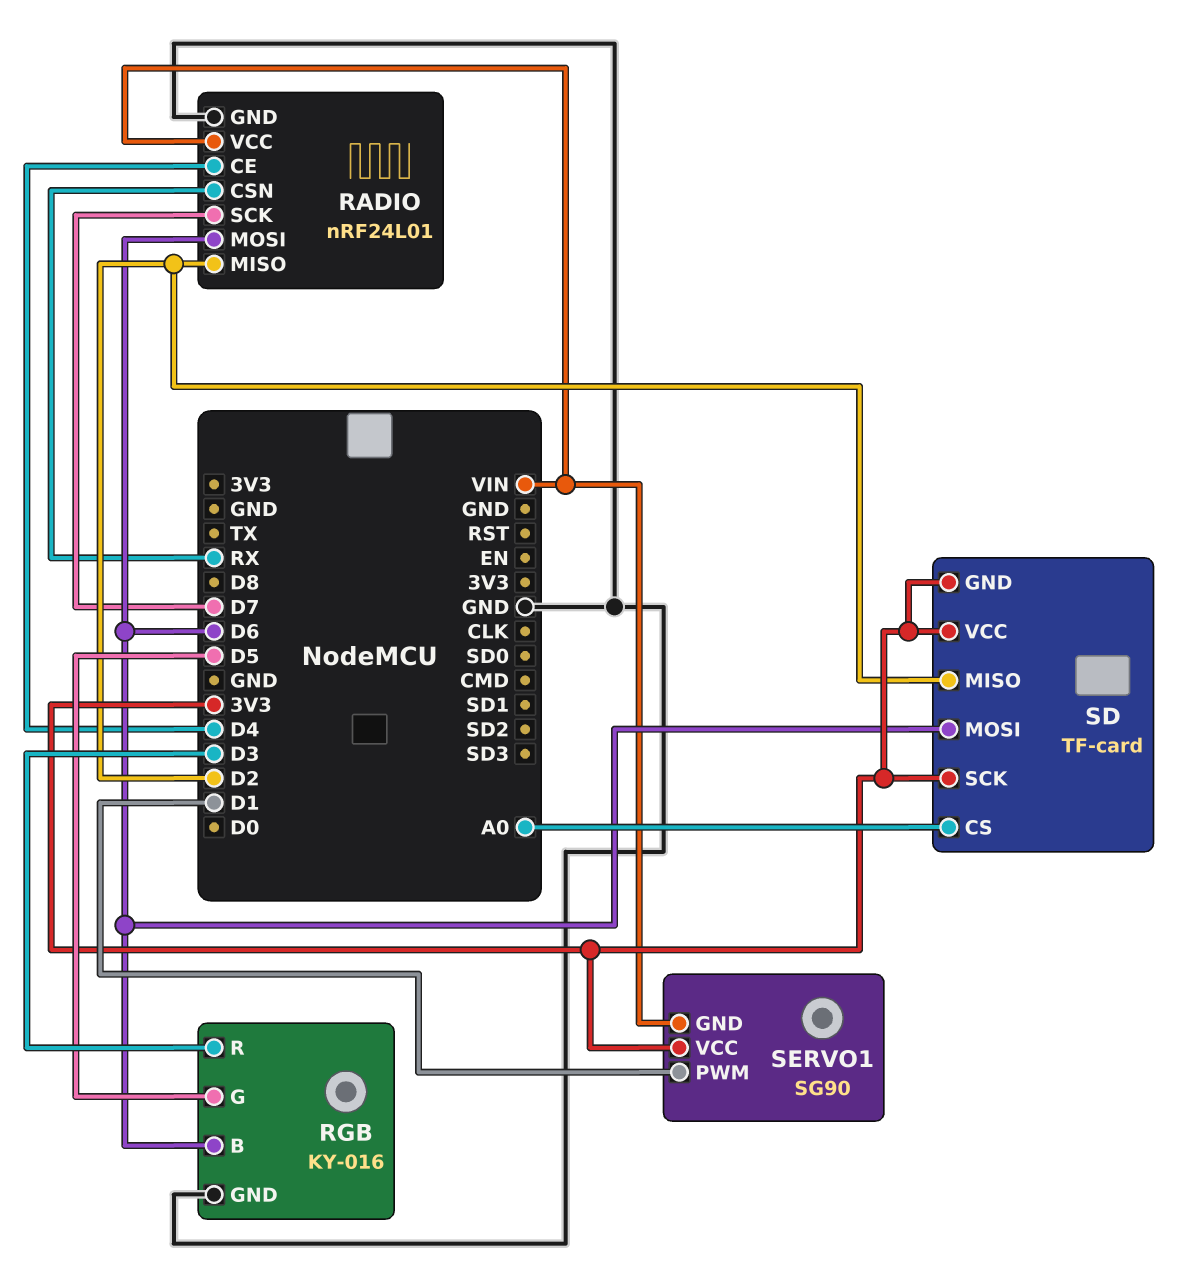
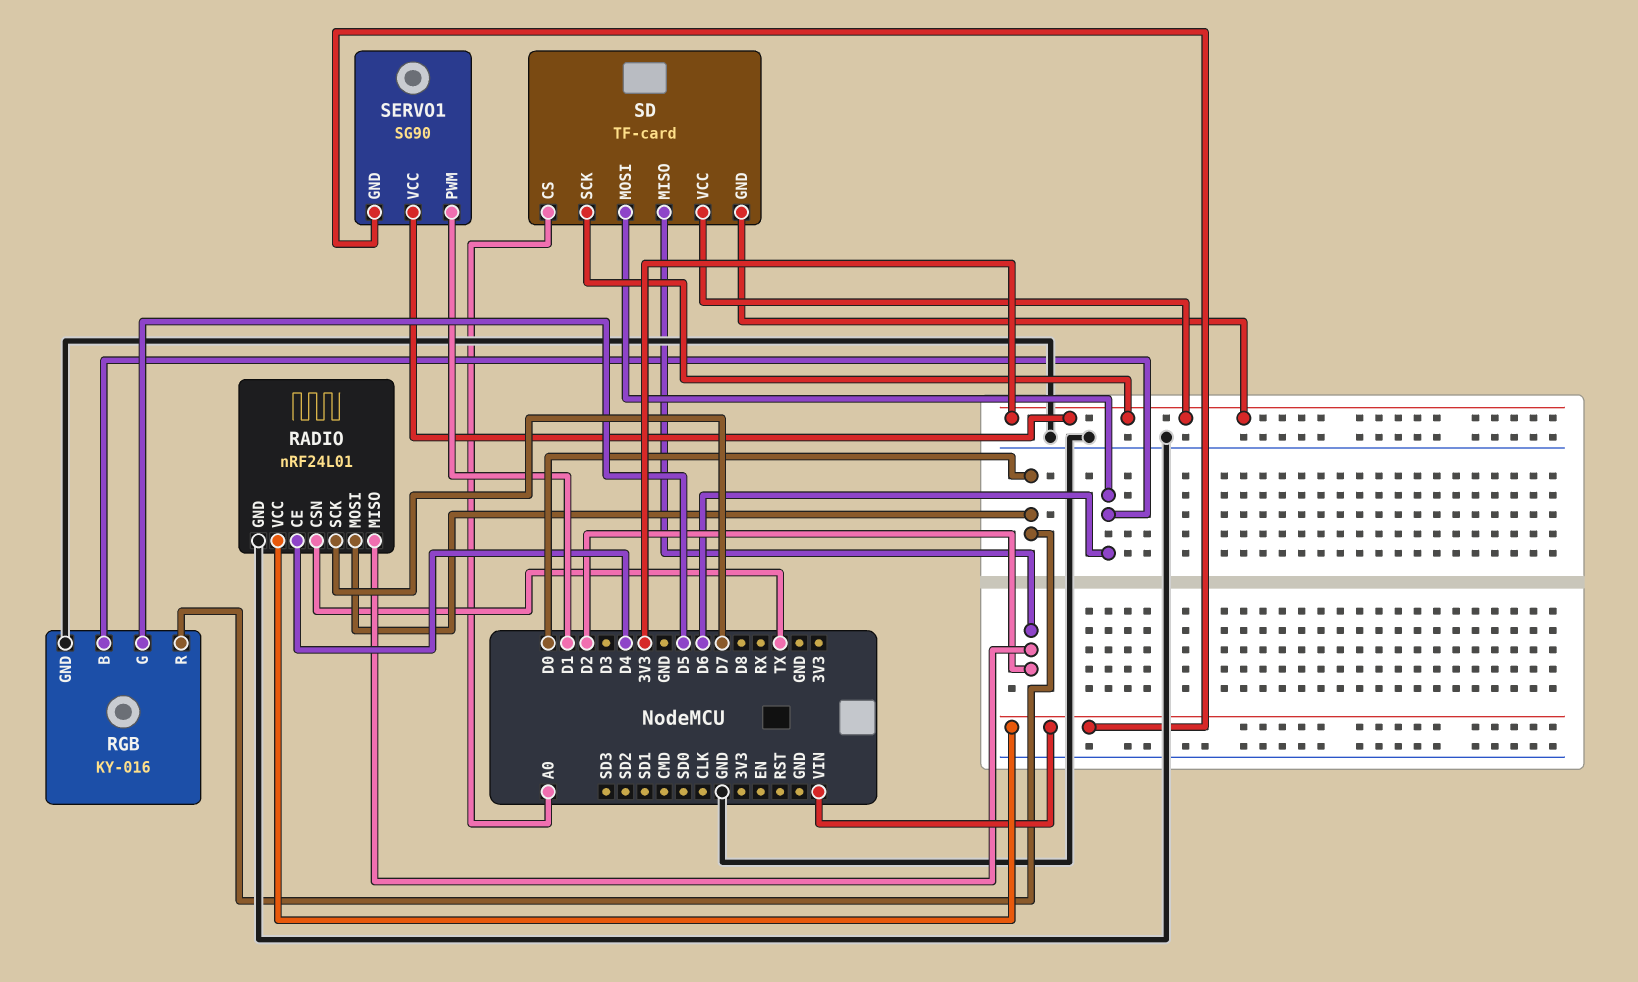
RADIO pin CSN: RX -> TX
RADIO pin MOSI: D6 -> D0
RGB pin R: D3 -> D0

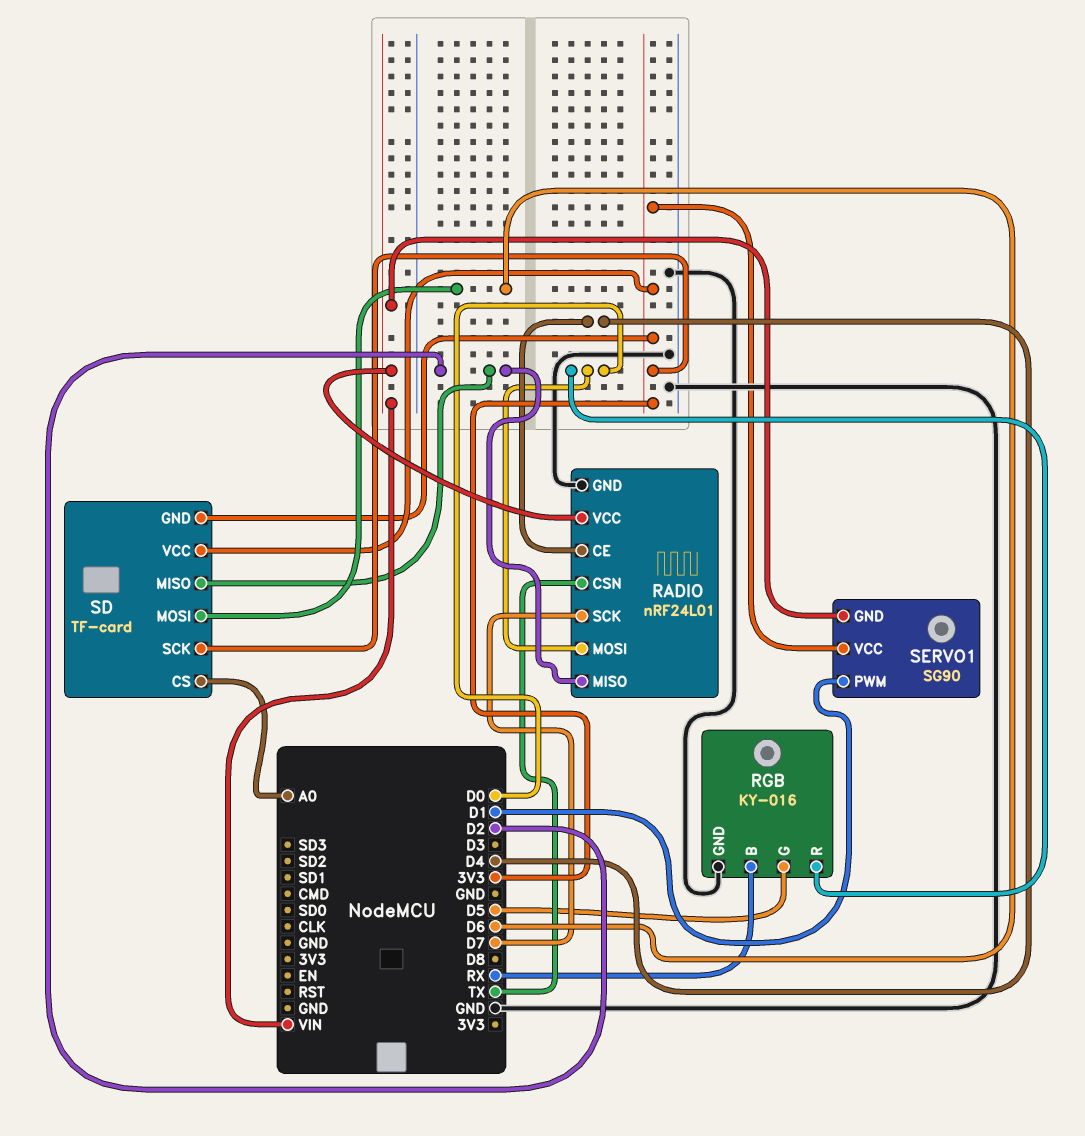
RGB pin B: D6 -> RX

